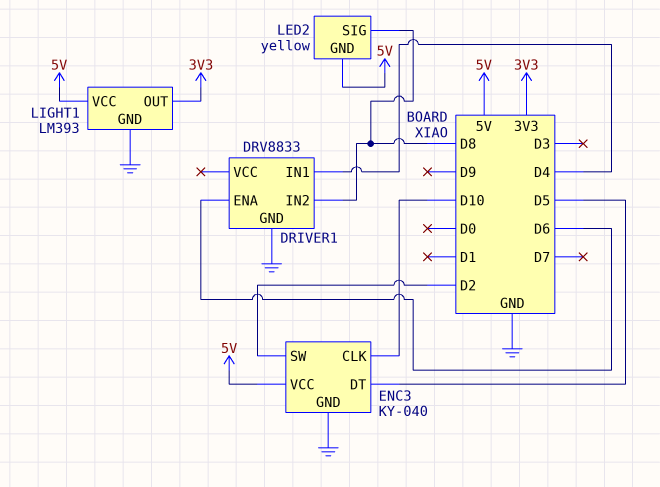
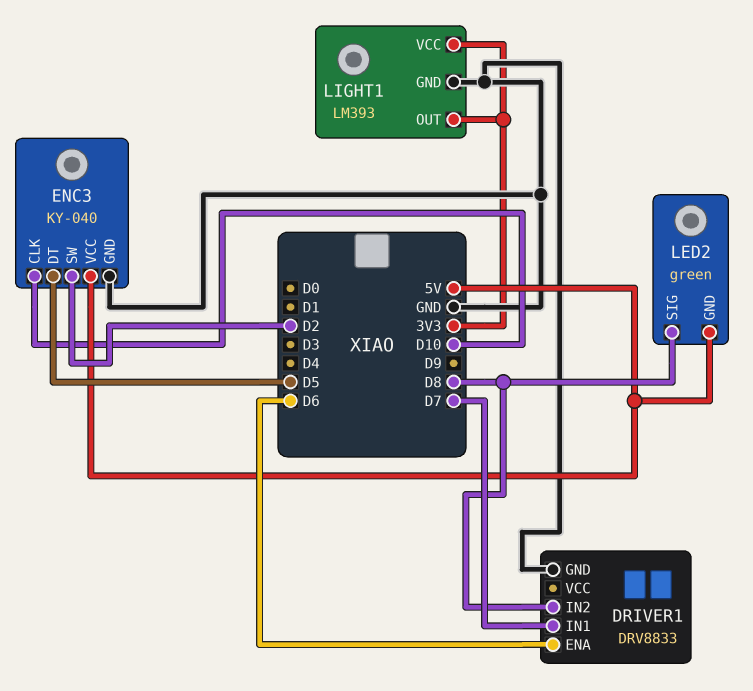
DRIVER1 pin IN1: D4 -> D7
LED2: yellow -> green
LIGHT1 pin VCC: 5V -> 3V3

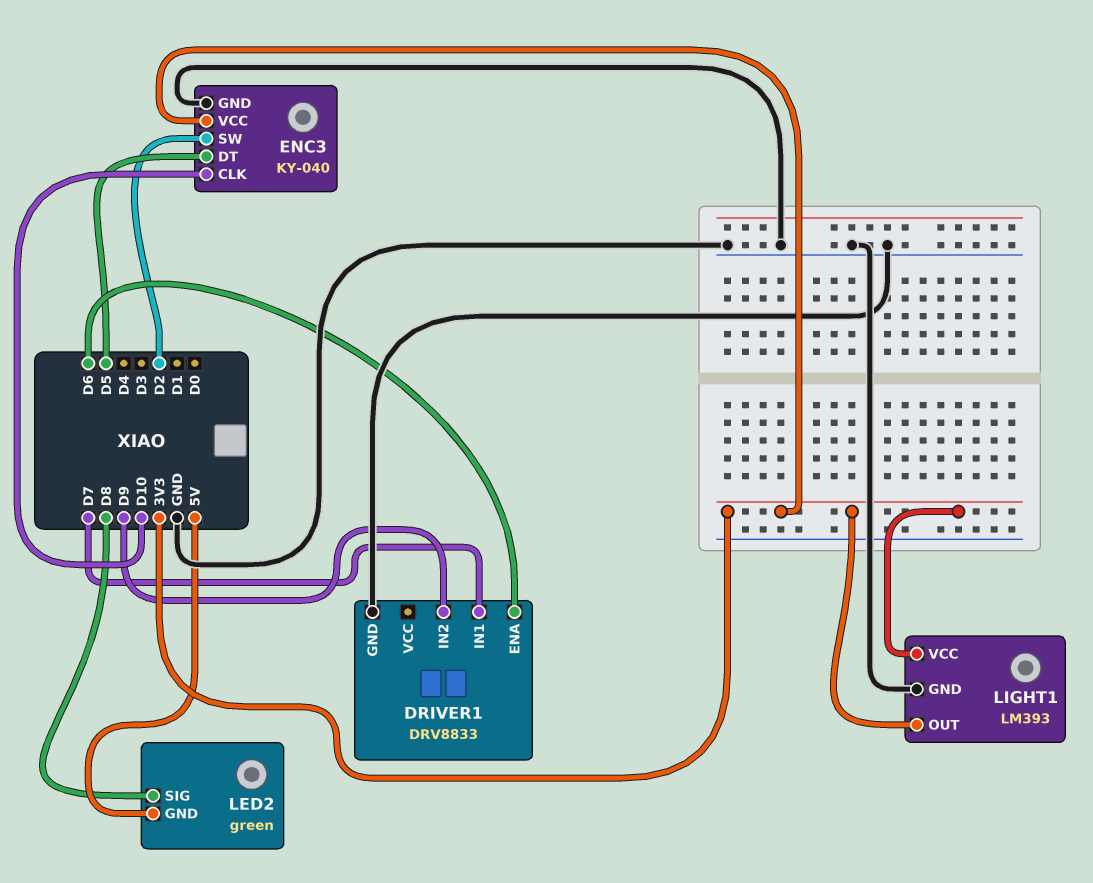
DRIVER1 pin IN2: D8 -> D9
ENC3 pin VCC: 5V -> 3V3

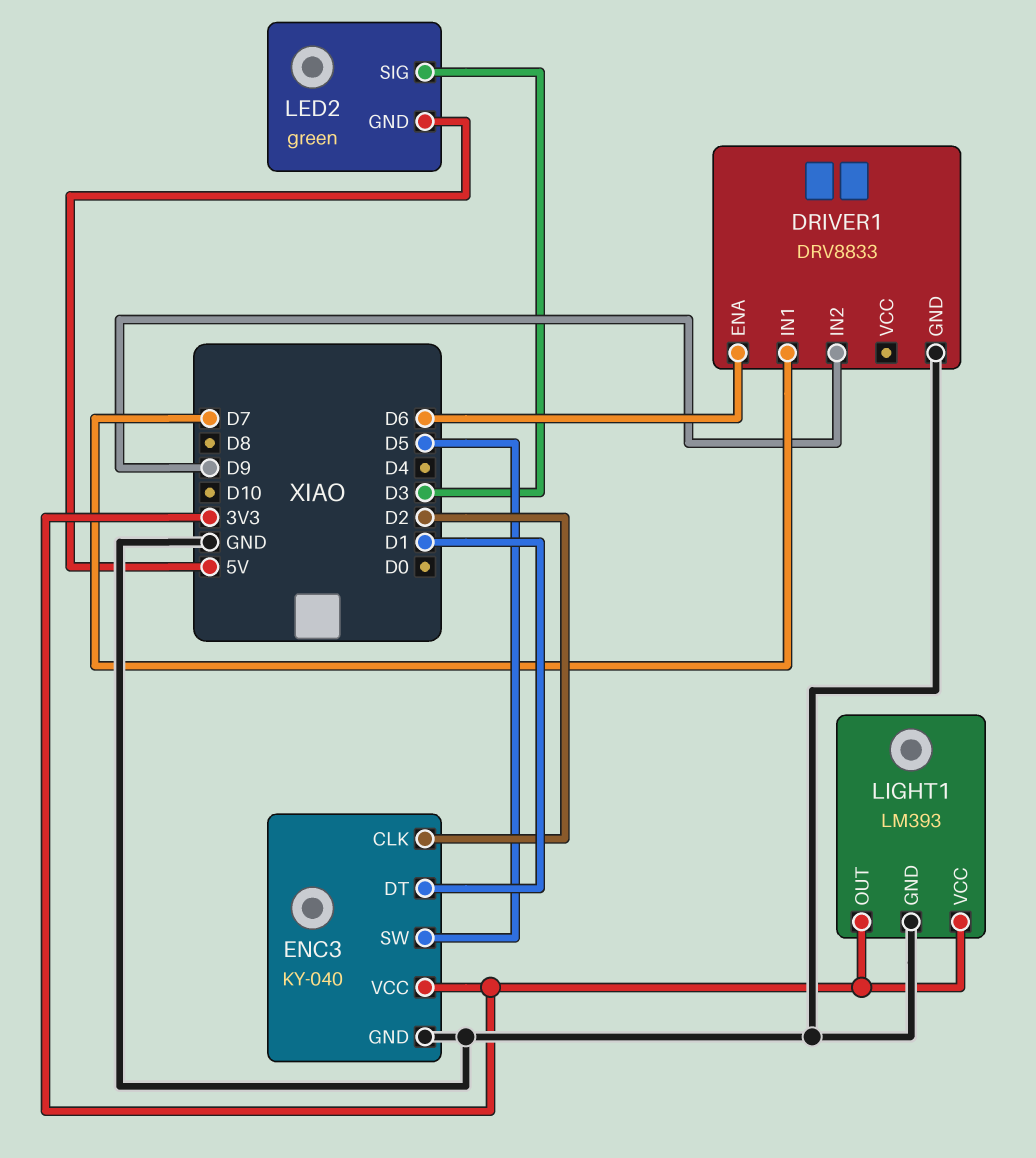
ENC3 pin CLK: D10 -> D2
ENC3 pin DT: D5 -> D1
ENC3 pin SW: D2 -> D5
LED2 pin SIG: D8 -> D3

